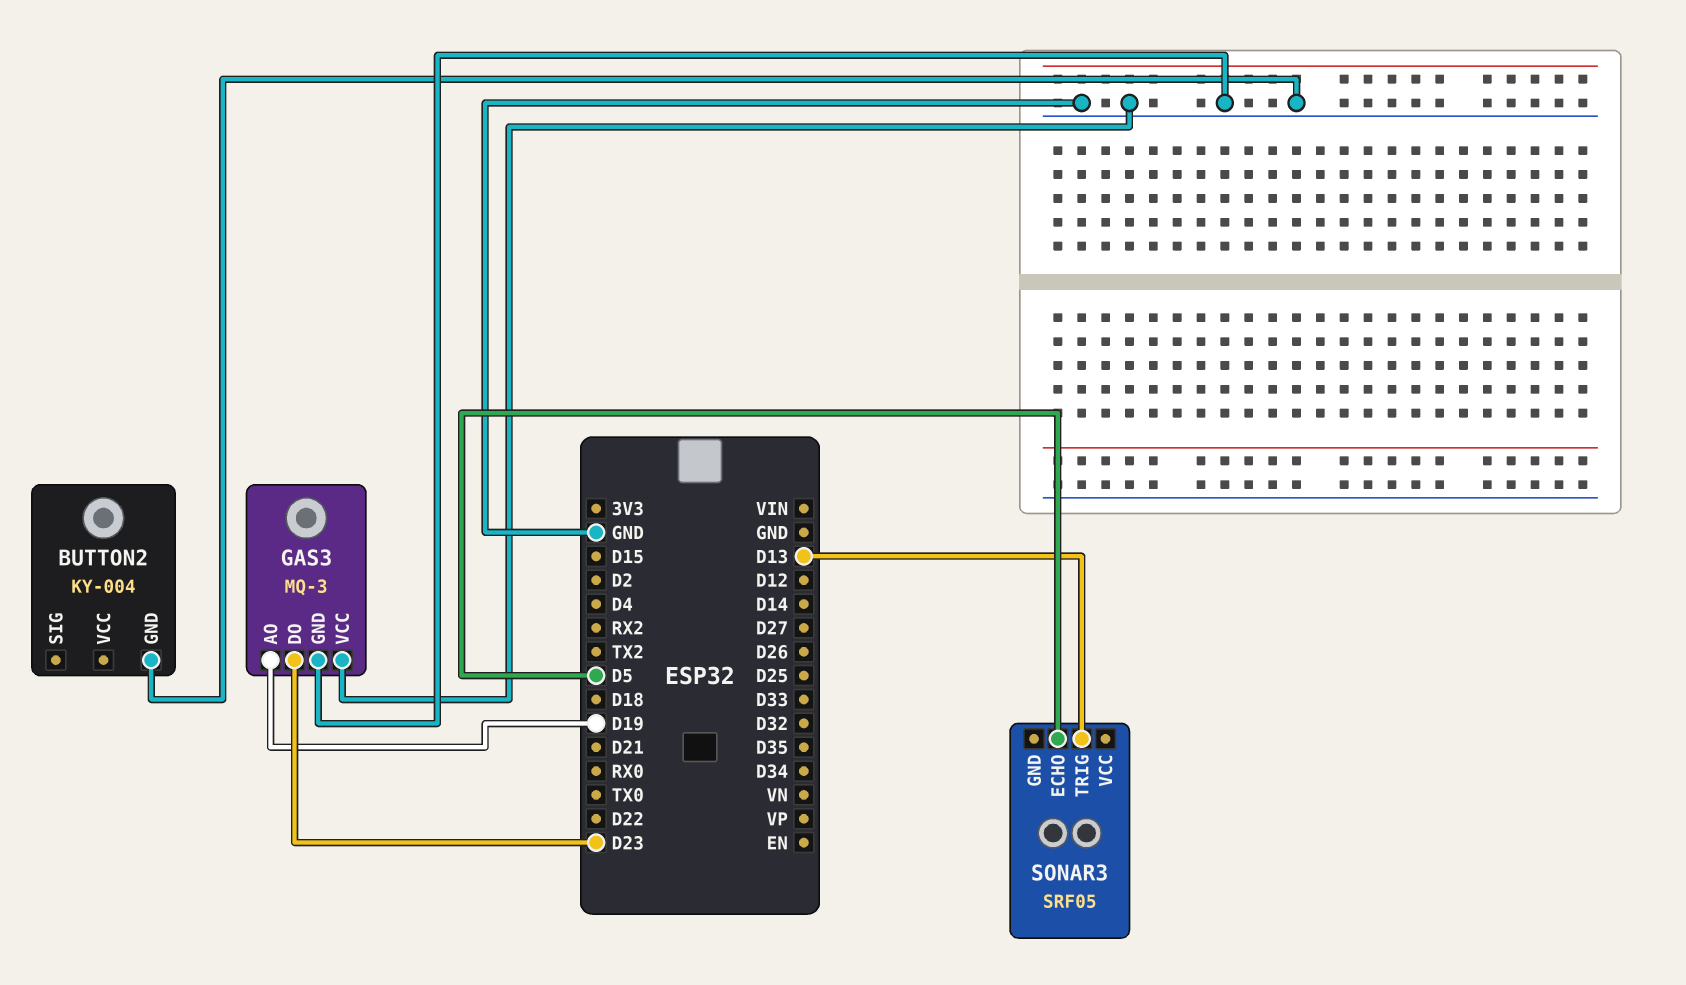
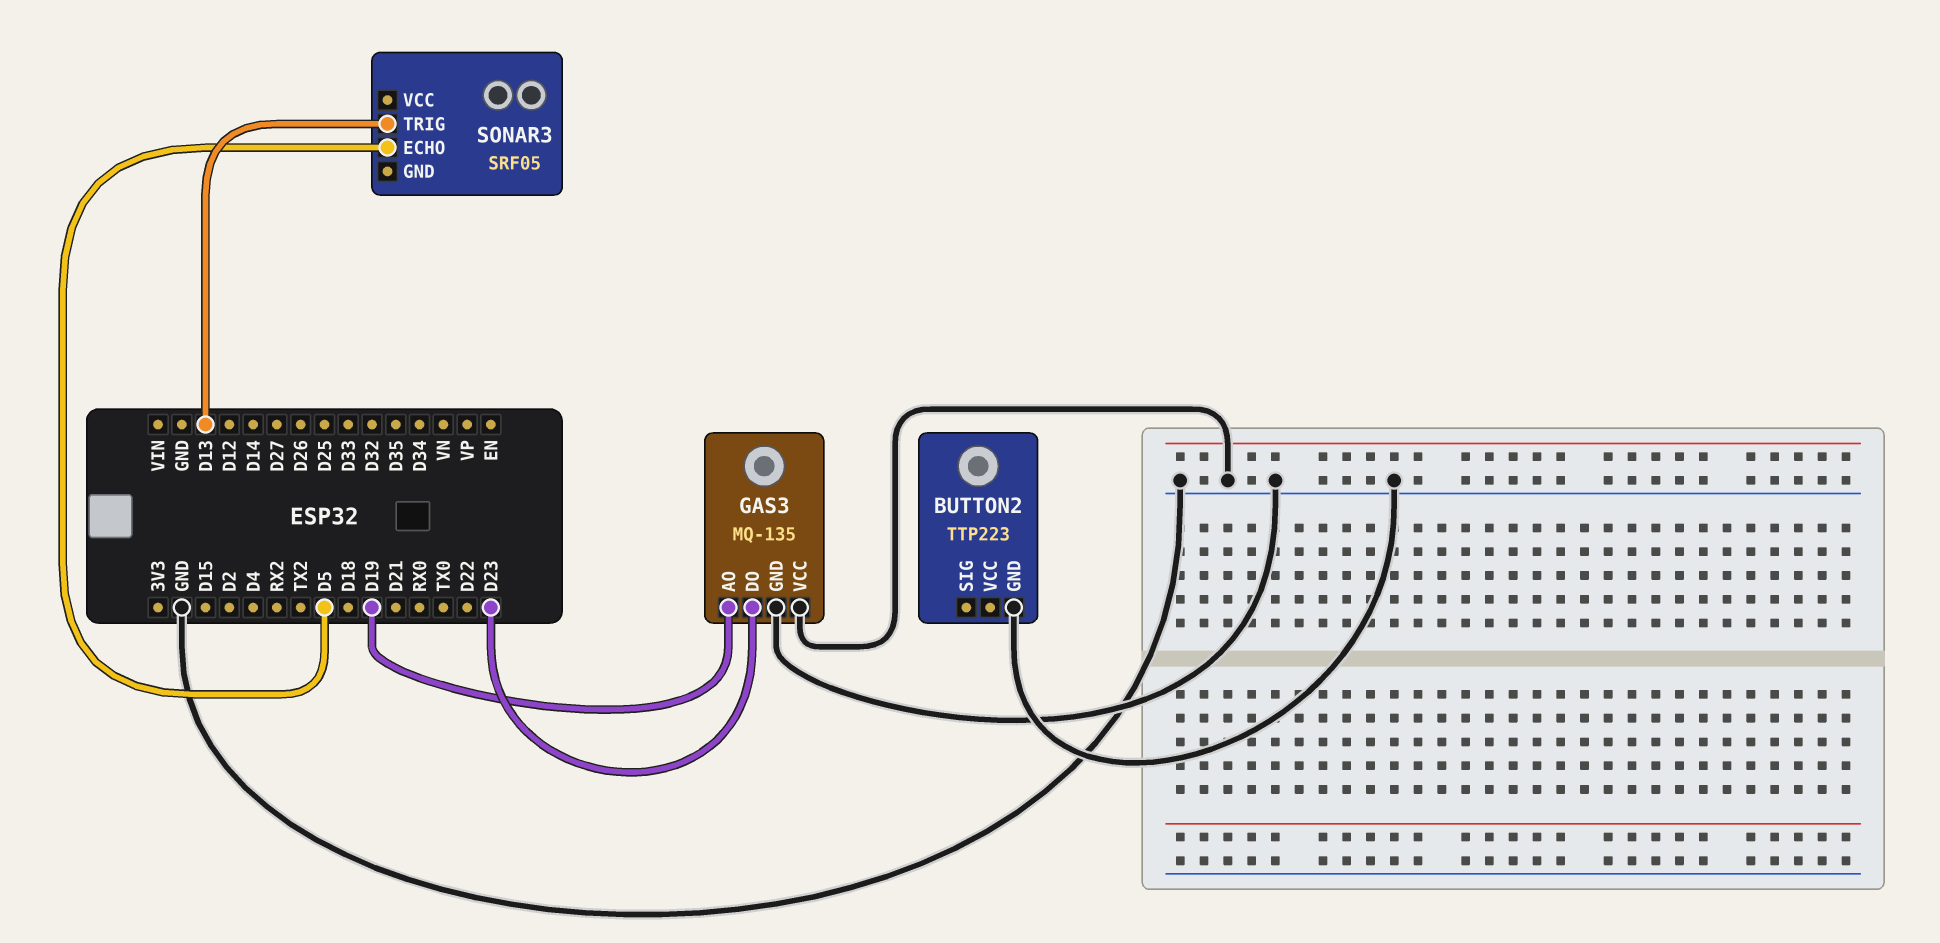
BUTTON2: KY-004 -> TTP223
GAS3: MQ-3 -> MQ-135

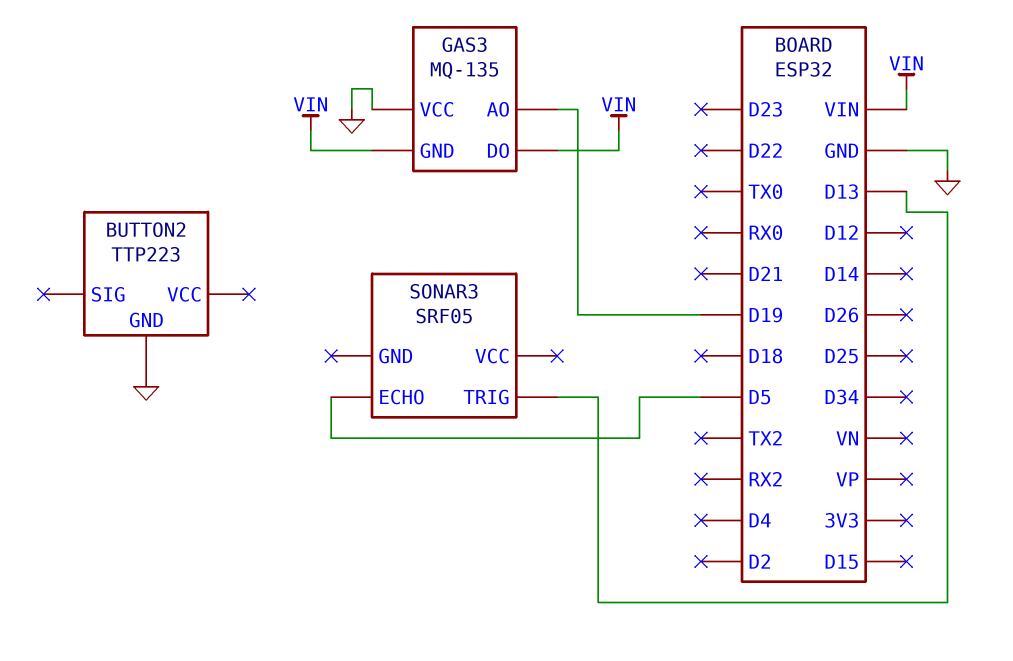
GAS3 pin DO: D23 -> VIN
GAS3 pin GND: GND -> VIN

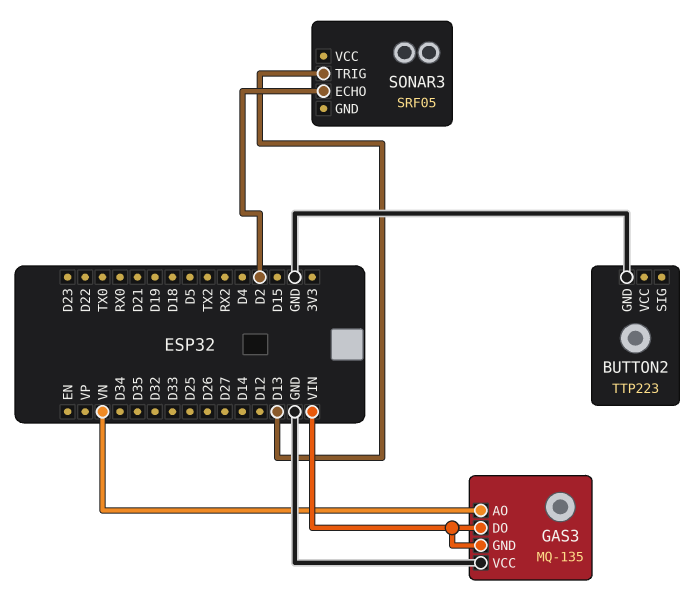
GAS3 pin AO: D19 -> VN
SONAR3 pin ECHO: D5 -> D2

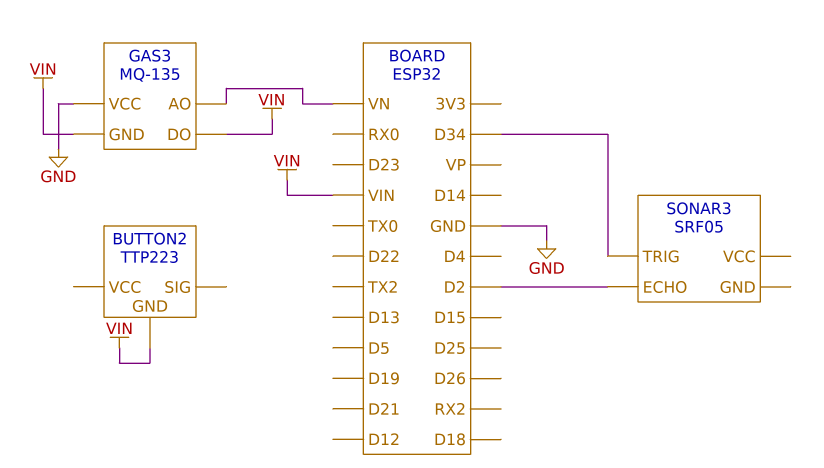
BUTTON2 pin GND: GND -> VIN
SONAR3 pin TRIG: D13 -> D34

